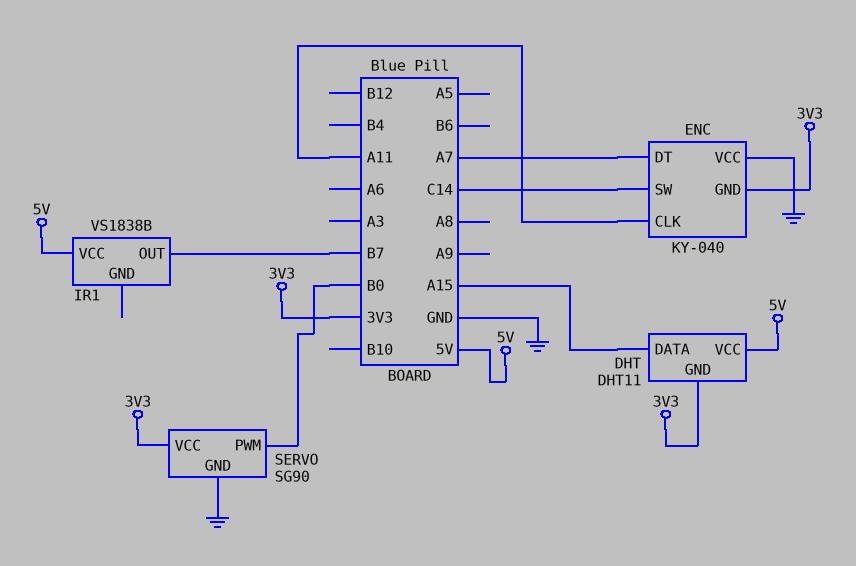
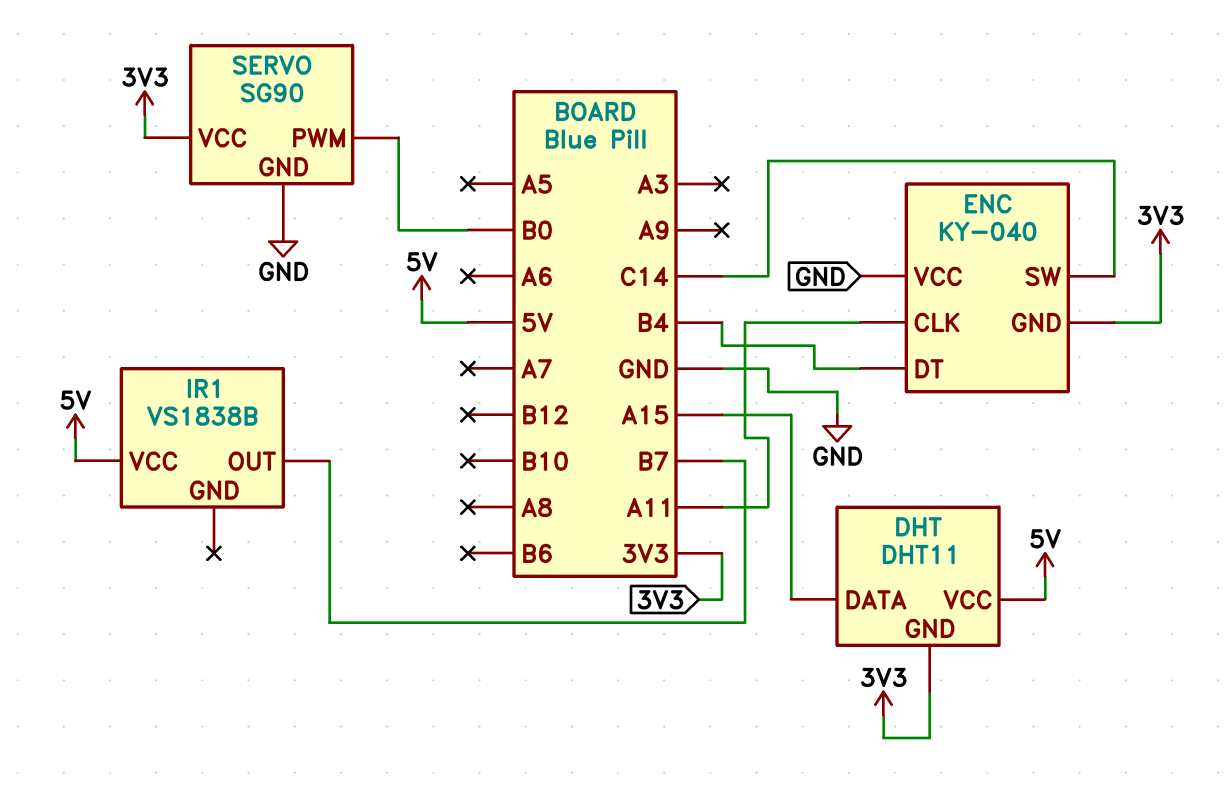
ENC pin DT: A7 -> B4

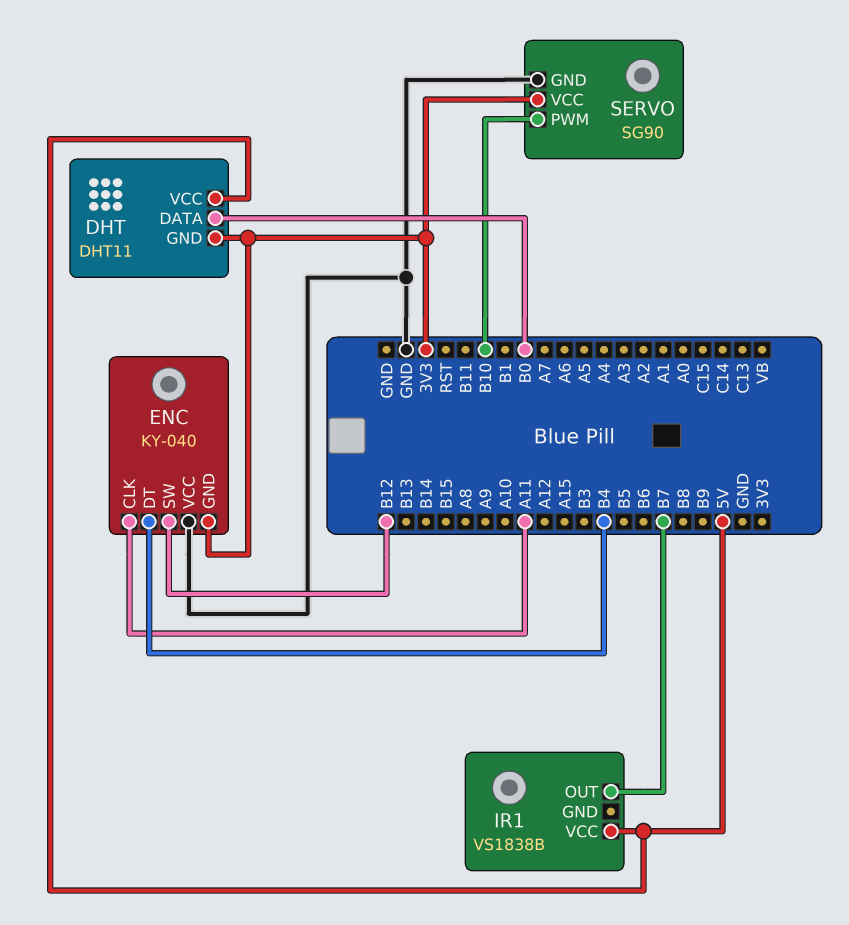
DHT pin DATA: A15 -> B0
ENC pin SW: C14 -> B12
SERVO pin PWM: B0 -> B10

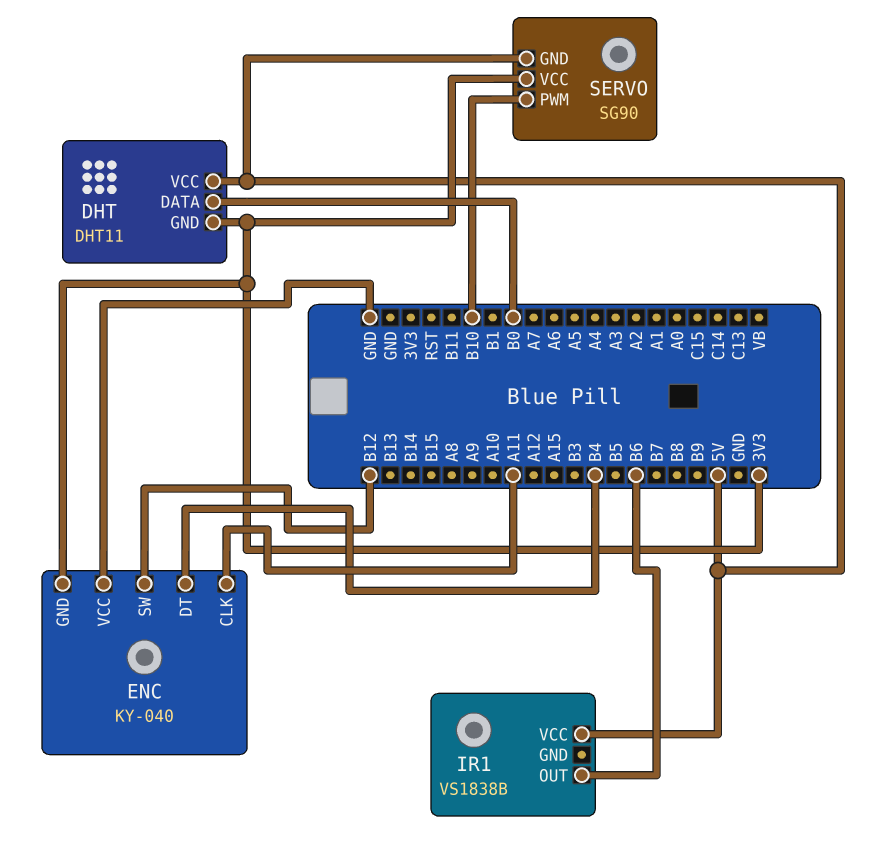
IR1 pin OUT: B7 -> B6
SERVO pin GND: GND -> 5V

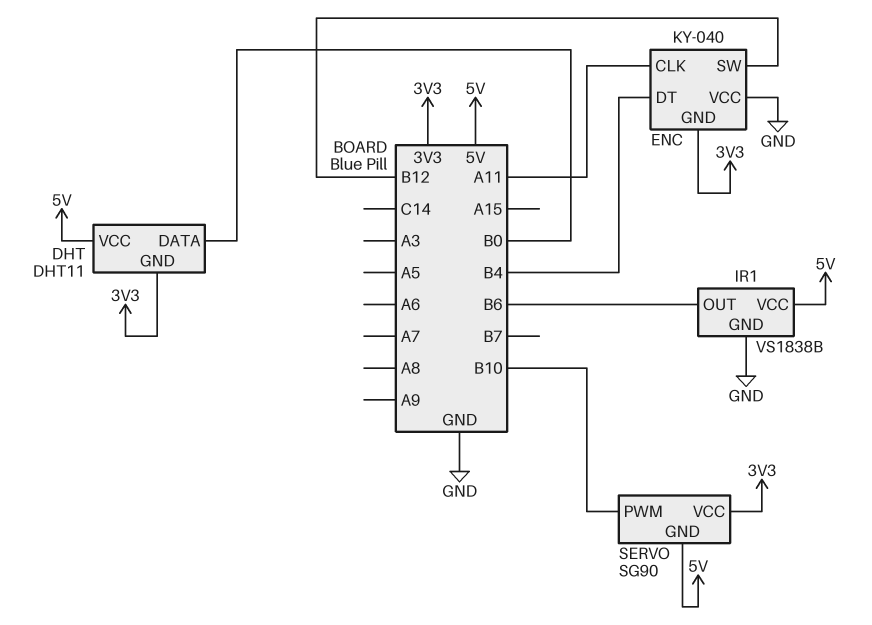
IR1 pin GND: none -> GND

